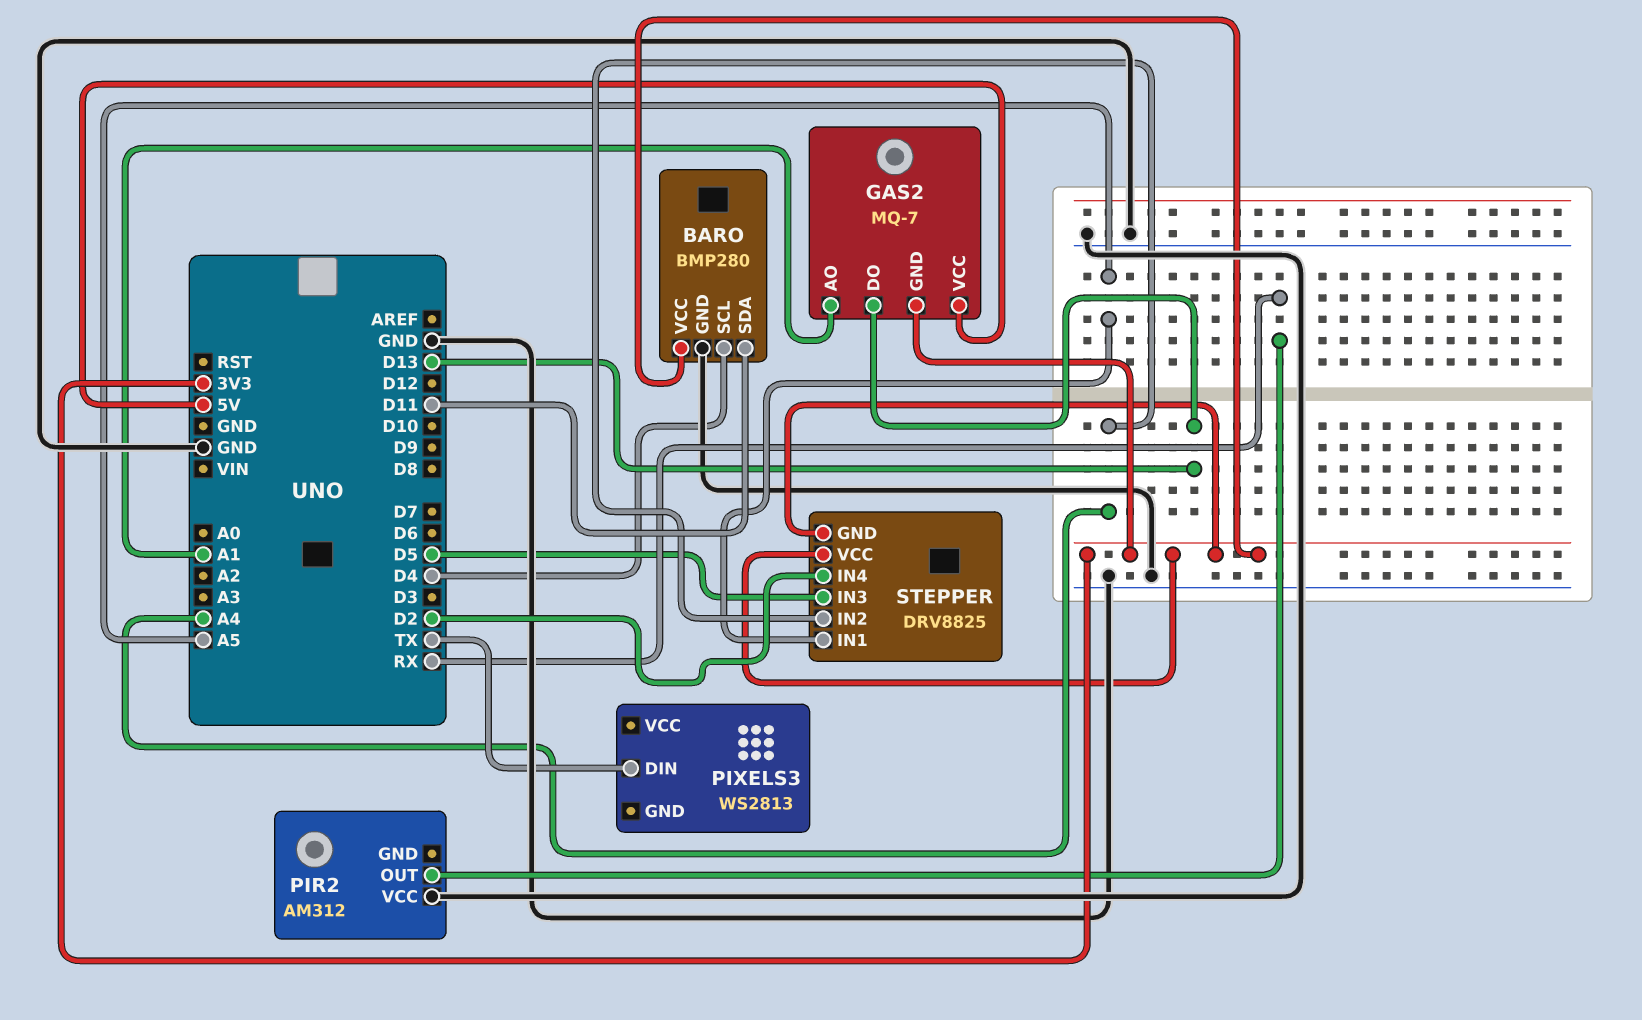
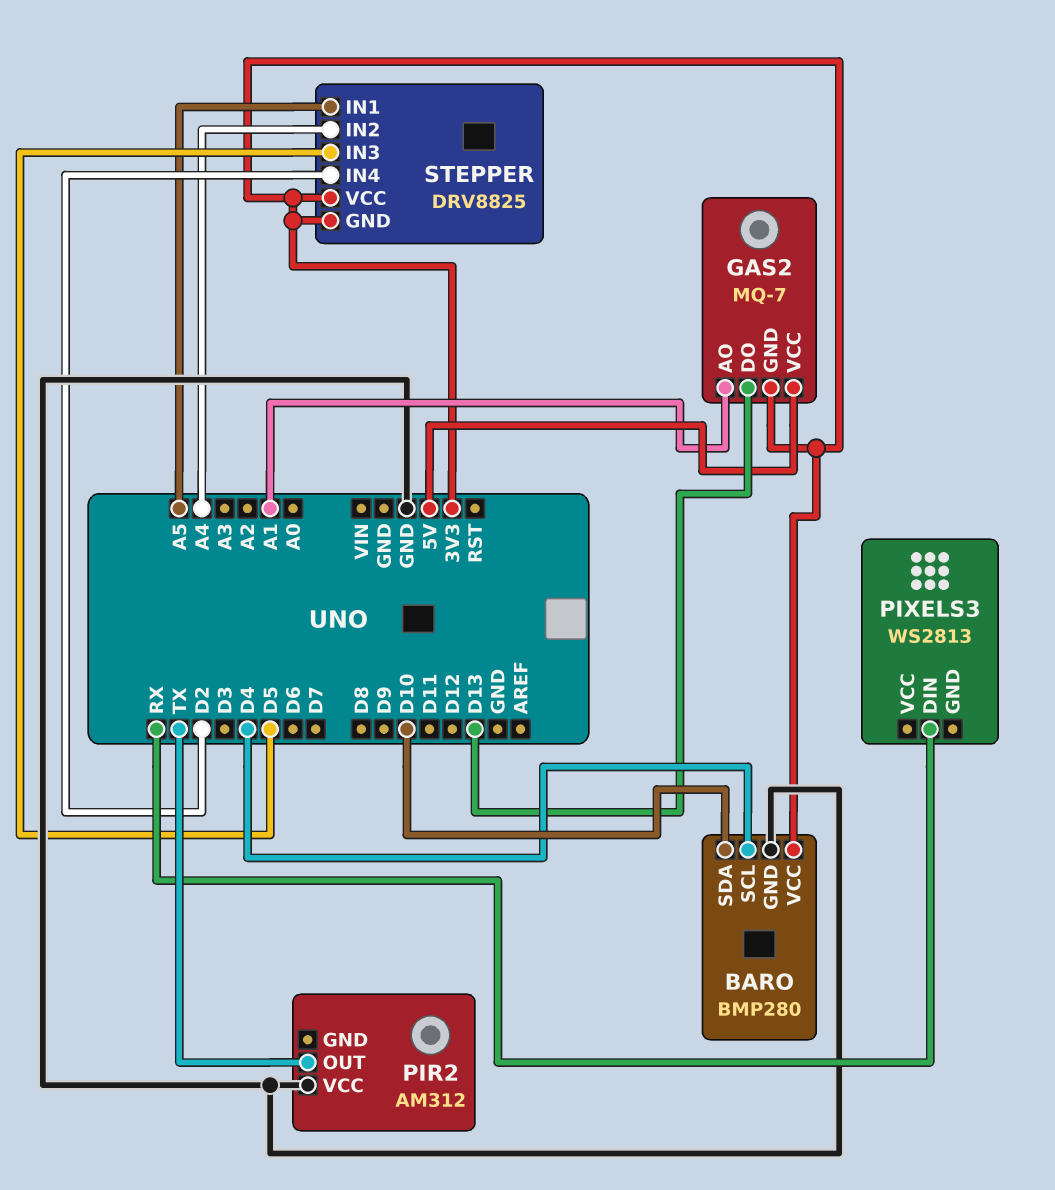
BARO pin SDA: D11 -> D10
PIR2 pin OUT: RX -> TX
PIXELS3 pin DIN: TX -> RX

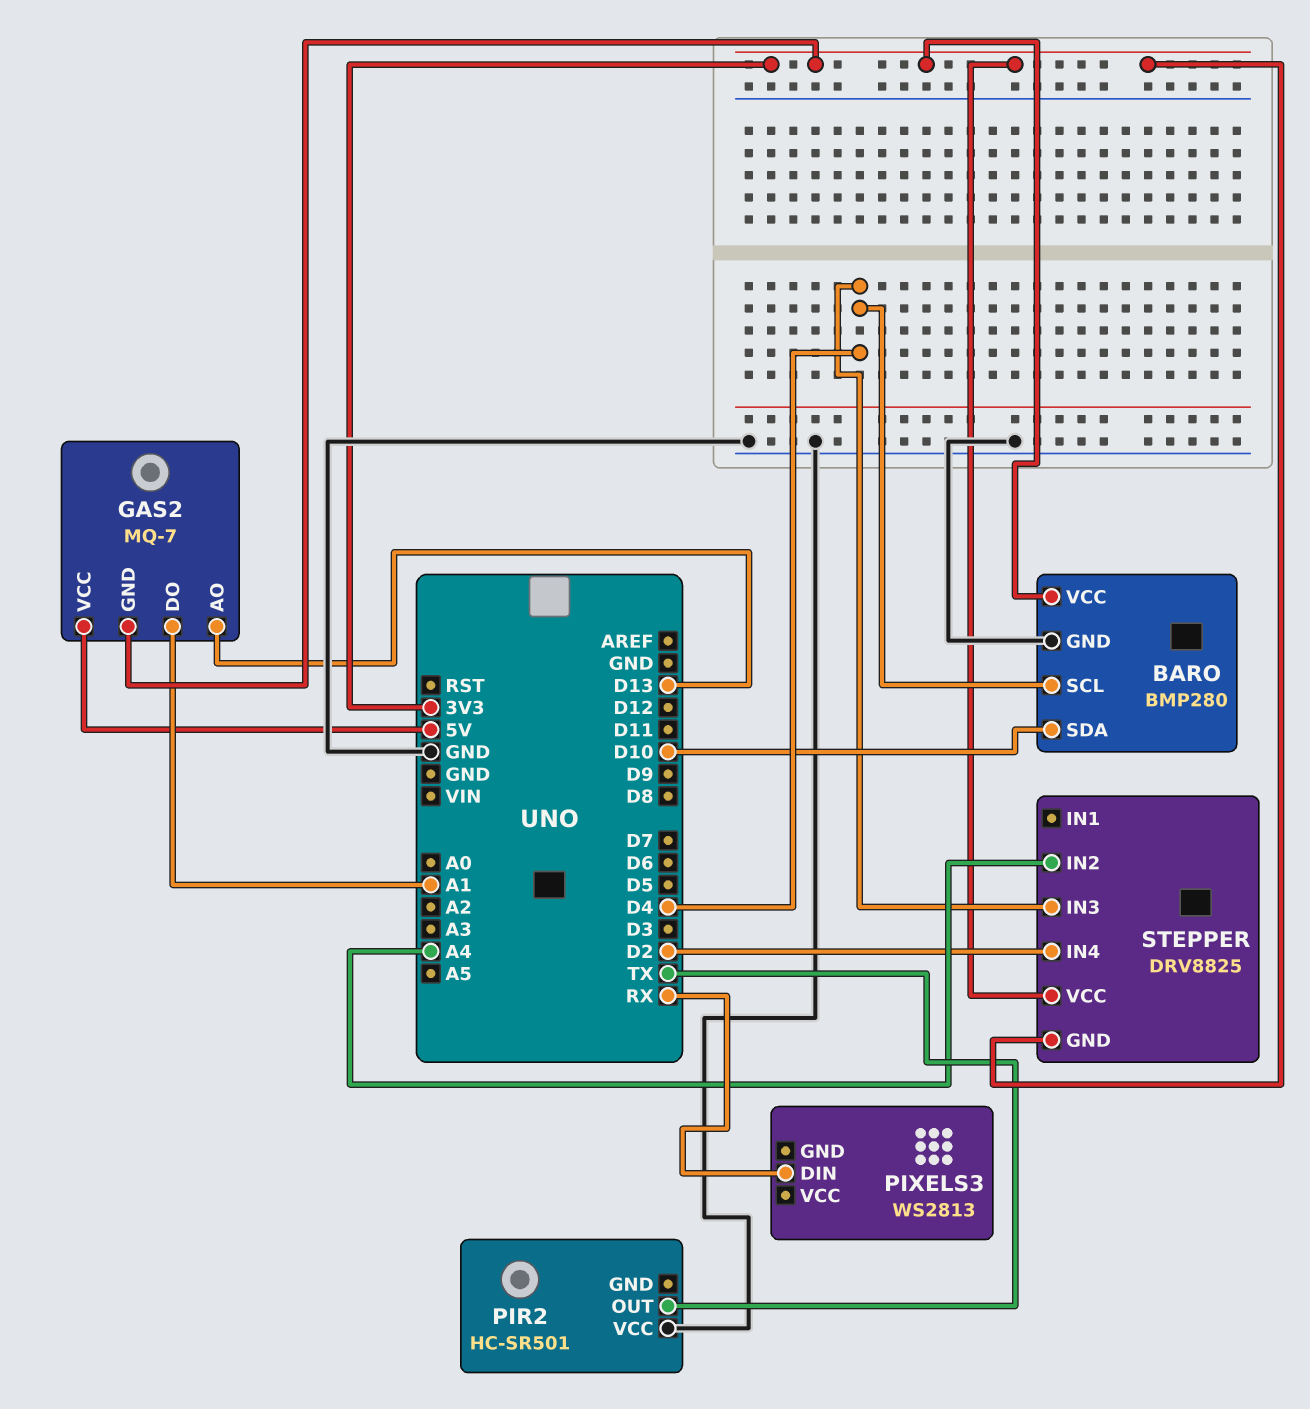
GAS2 pin AO: A1 -> D13
GAS2 pin DO: D13 -> A1
PIR2: AM312 -> HC-SR501
STEPPER pin IN1: A5 -> none
STEPPER pin IN3: D5 -> D4

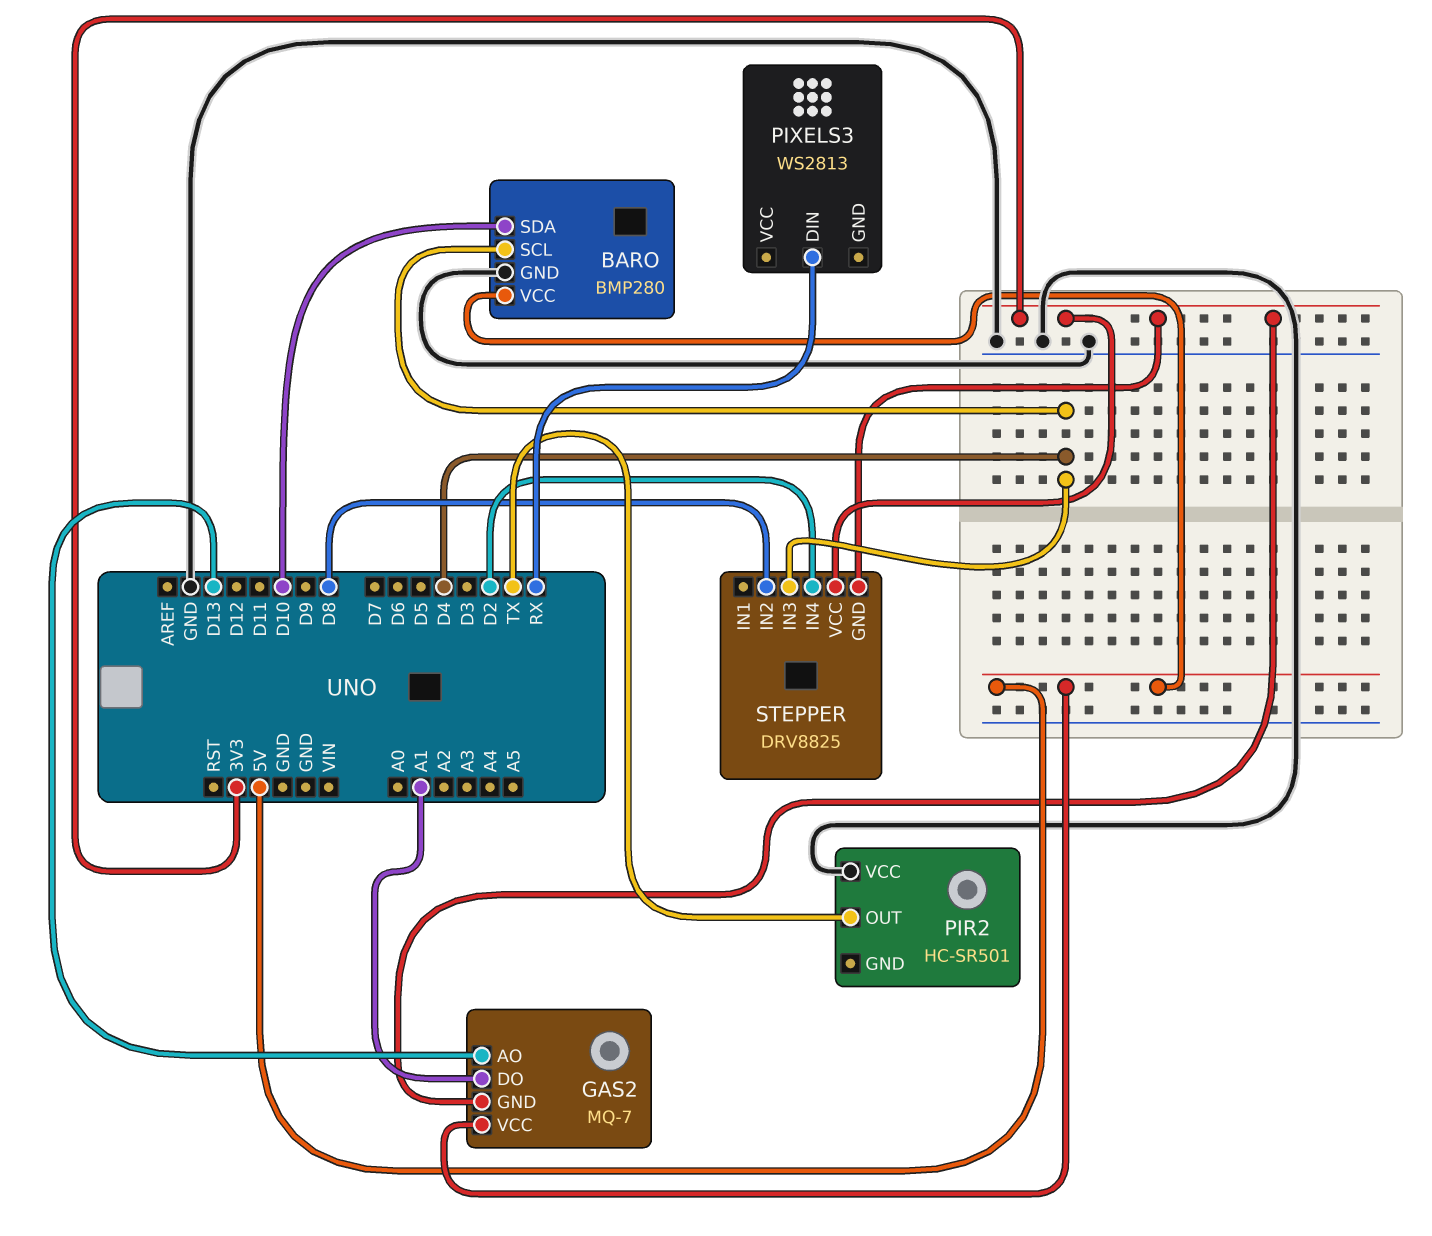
BARO pin VCC: 3V3 -> 5V
STEPPER pin IN2: A4 -> D8

